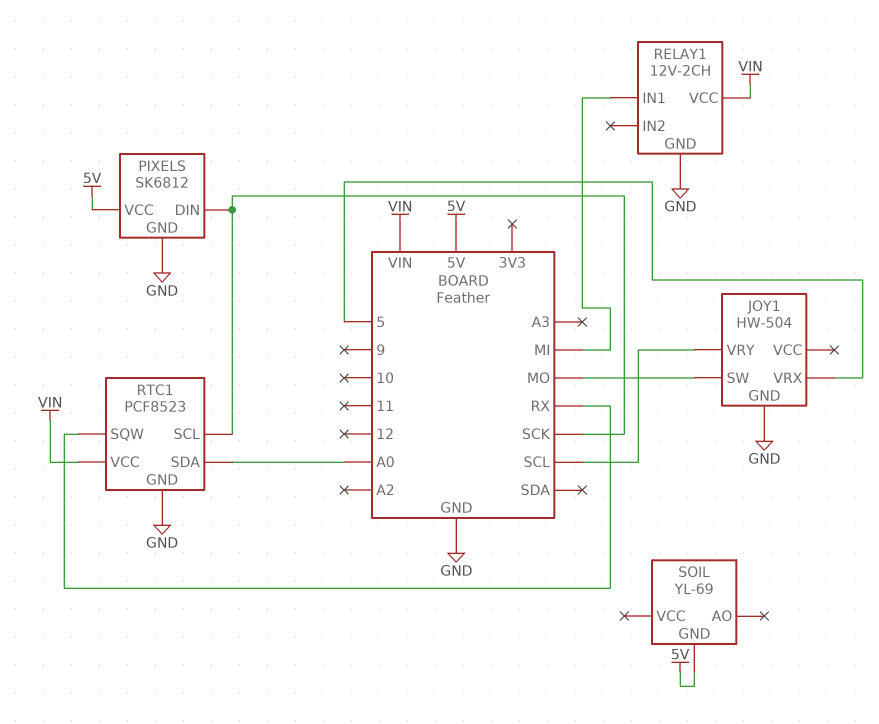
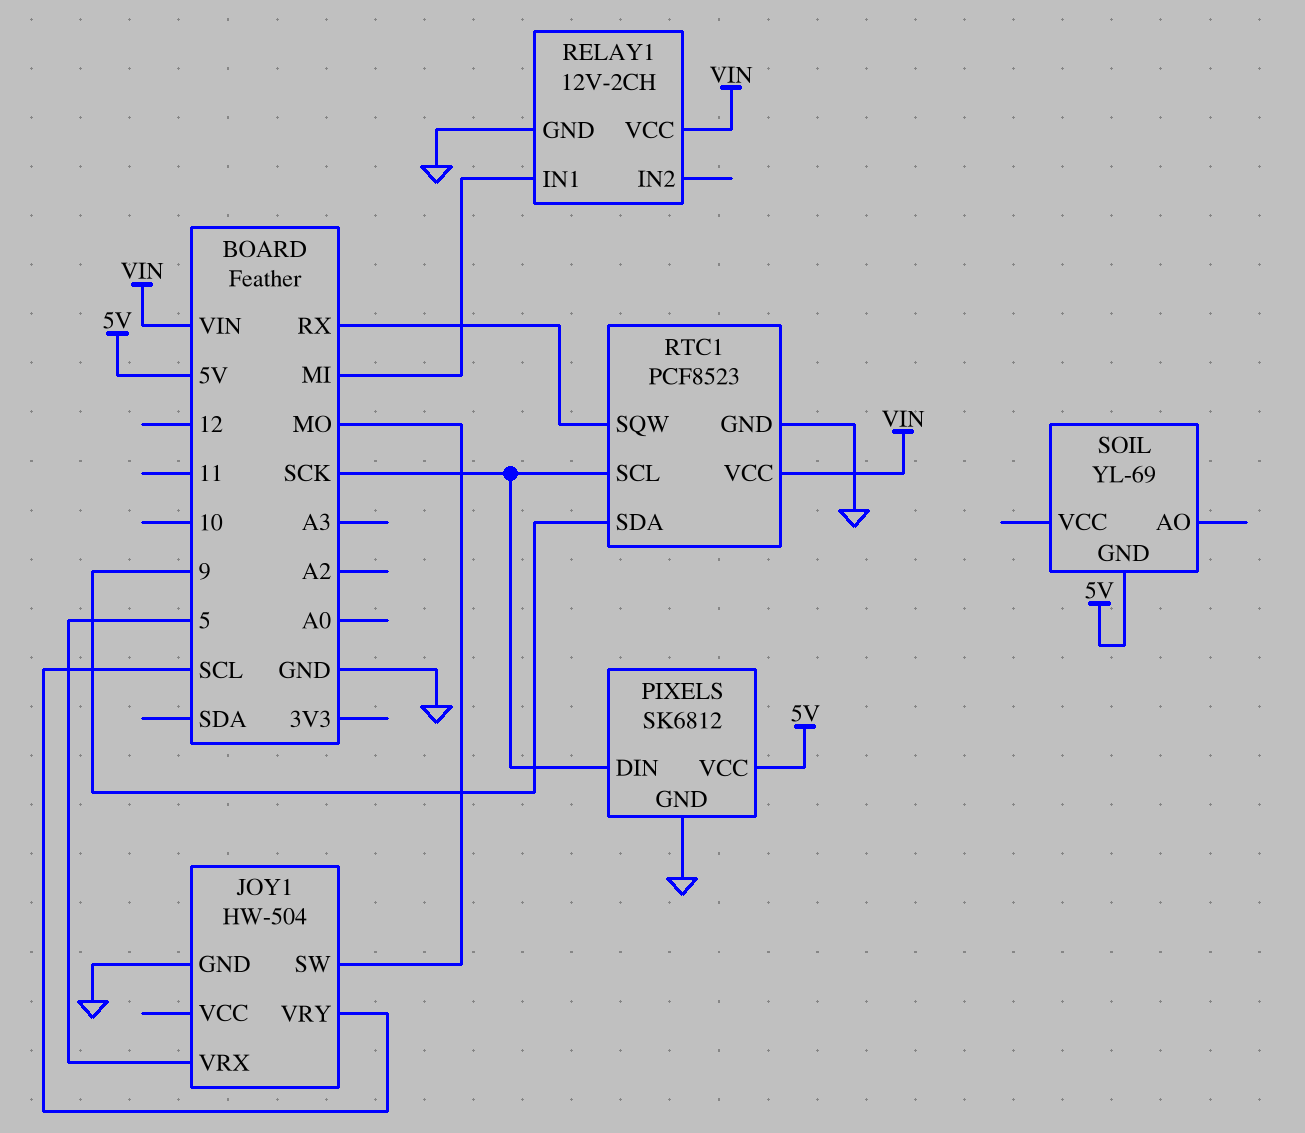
RTC1 pin SDA: A0 -> 9

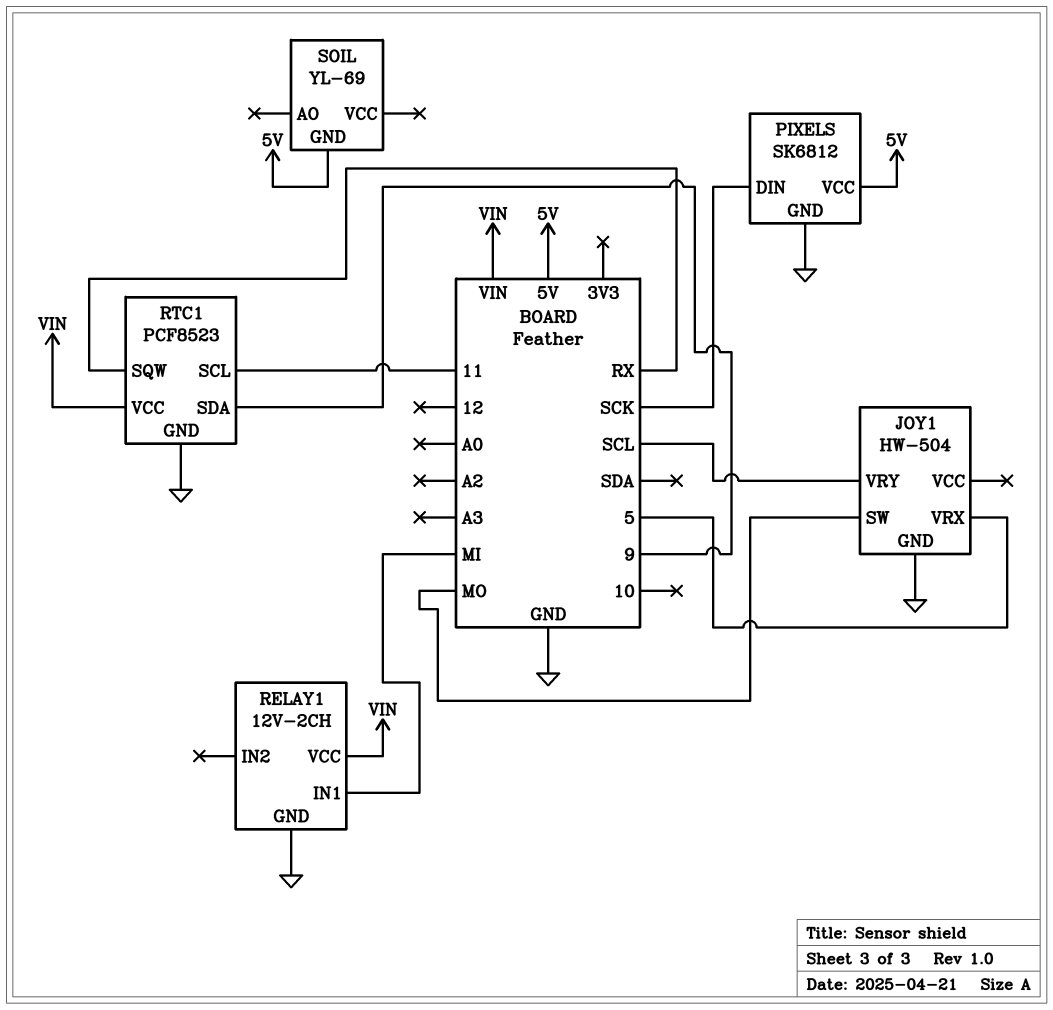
RTC1 pin SCL: SCK -> 11

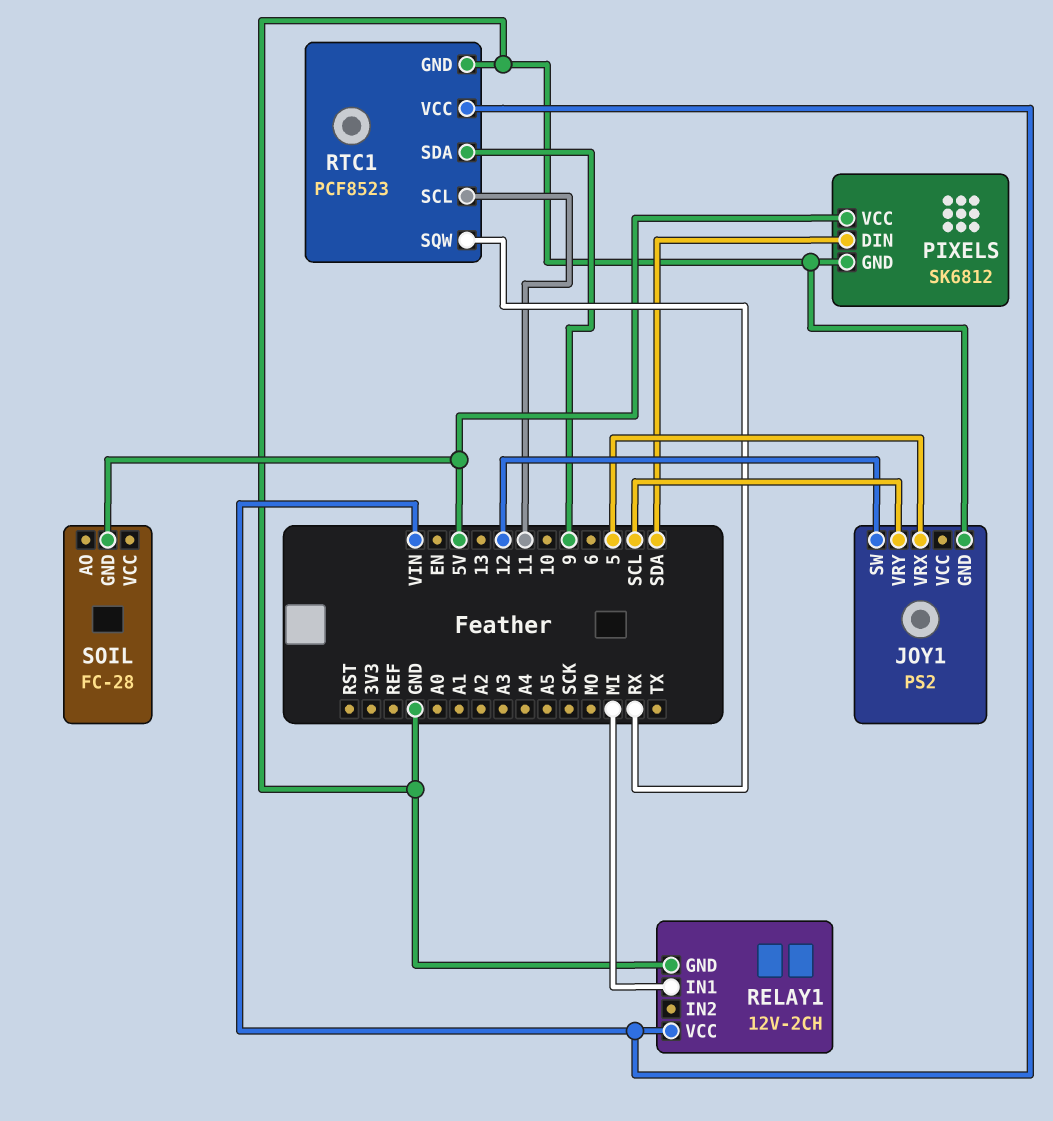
JOY1: HW-504 -> PS2
JOY1 pin SW: MO -> 12
PIXELS pin DIN: SCK -> SDA
SOIL: YL-69 -> FC-28

